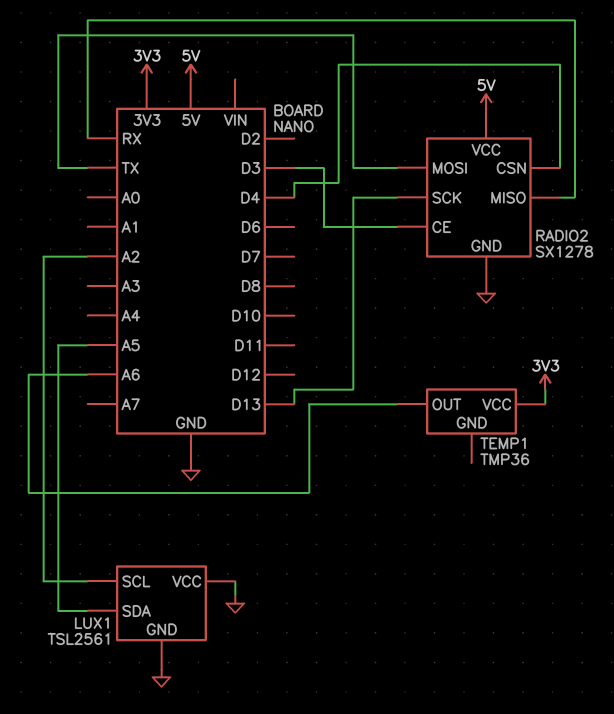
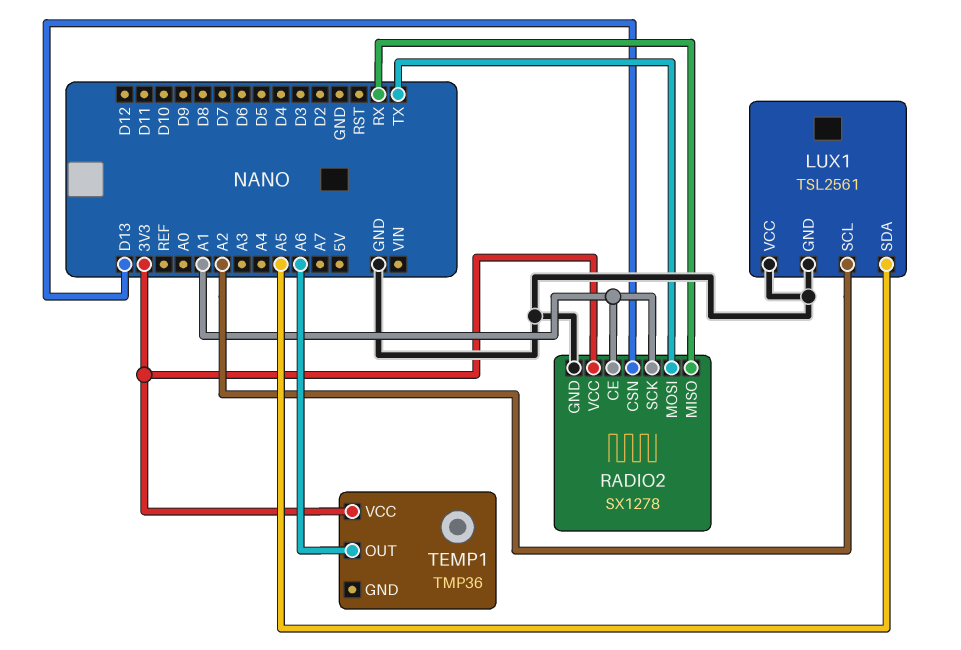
RADIO2 pin CE: D3 -> A1
RADIO2 pin CSN: D4 -> D13
RADIO2 pin SCK: D13 -> A1
RADIO2 pin VCC: 5V -> 3V3

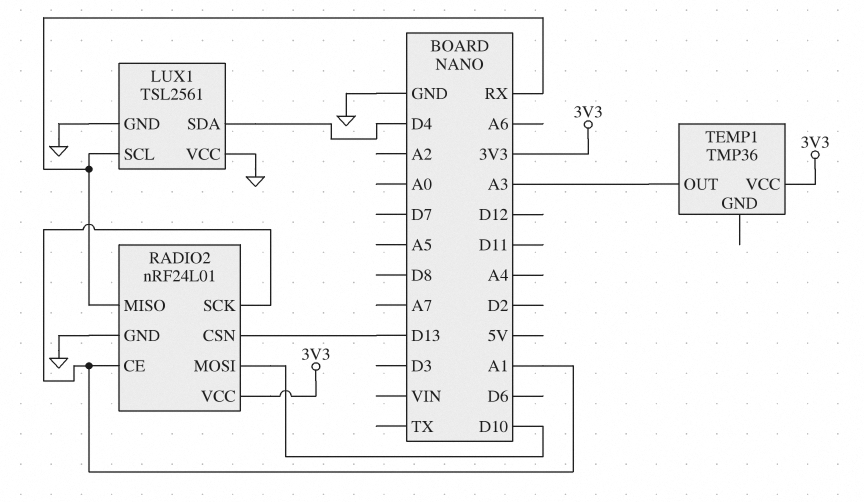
LUX1 pin SCL: A2 -> RX
LUX1 pin SDA: A5 -> D4
RADIO2: SX1278 -> nRF24L01
RADIO2 pin MOSI: TX -> D10
TEMP1 pin OUT: A6 -> A3

